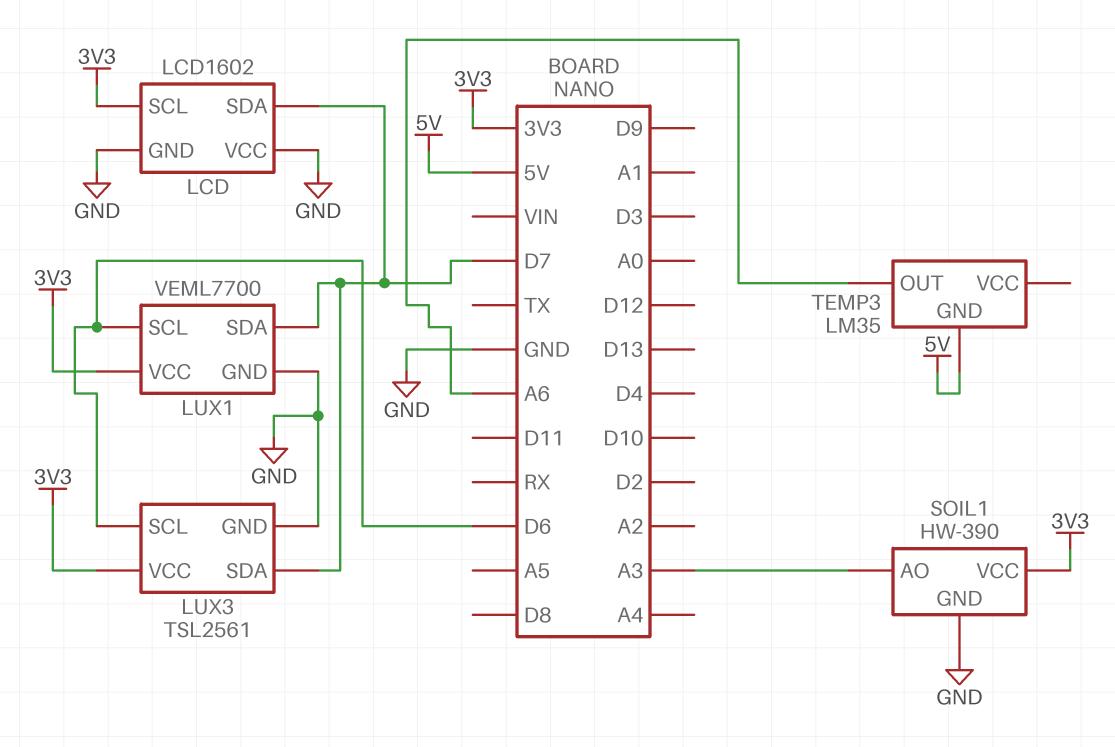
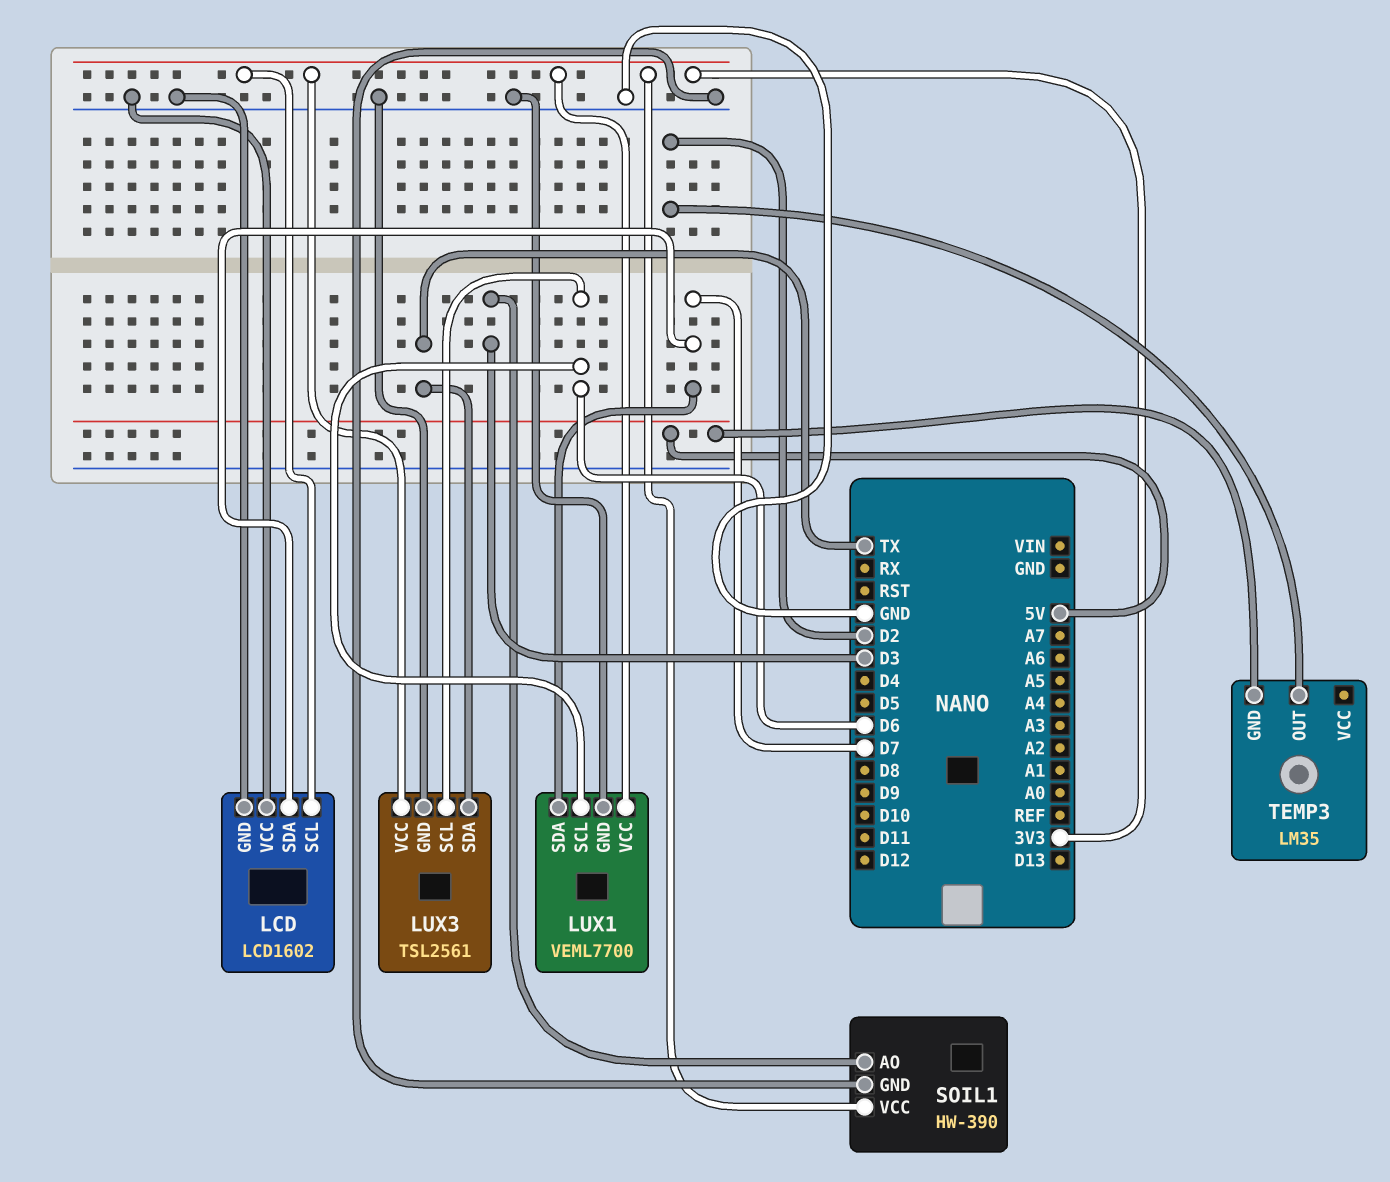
LUX3 pin SDA: D7 -> TX
SOIL1 pin AO: A3 -> D3
TEMP3 pin OUT: A6 -> D2

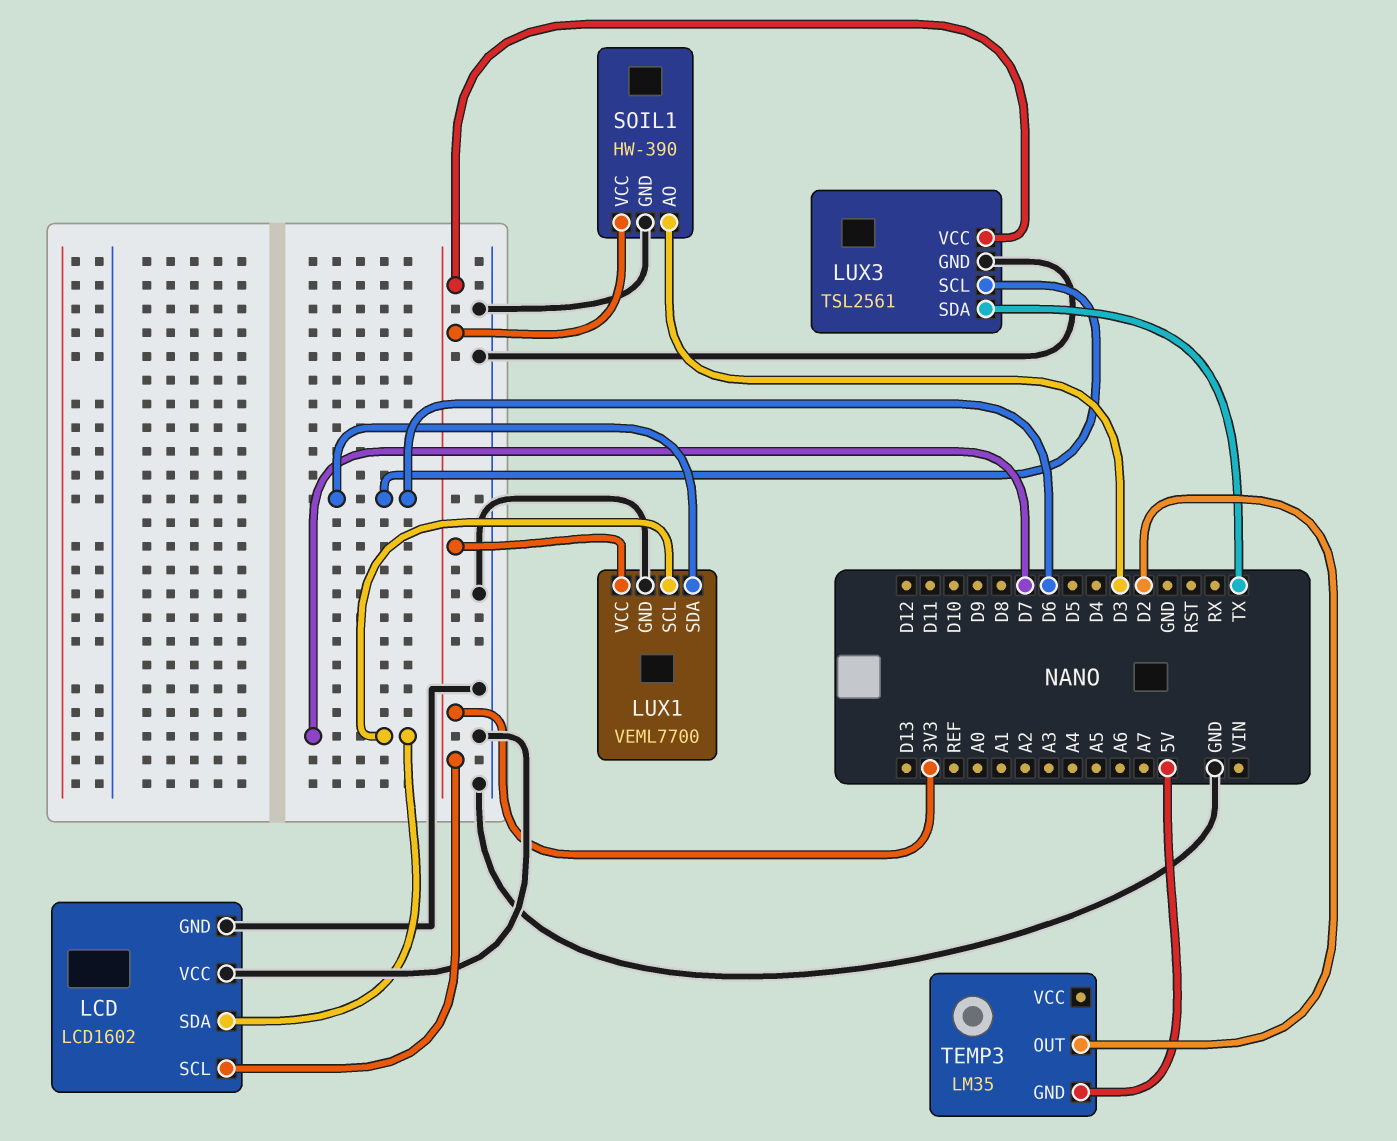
LUX1 pin SCL: D6 -> D7
LUX1 pin SDA: D7 -> D6

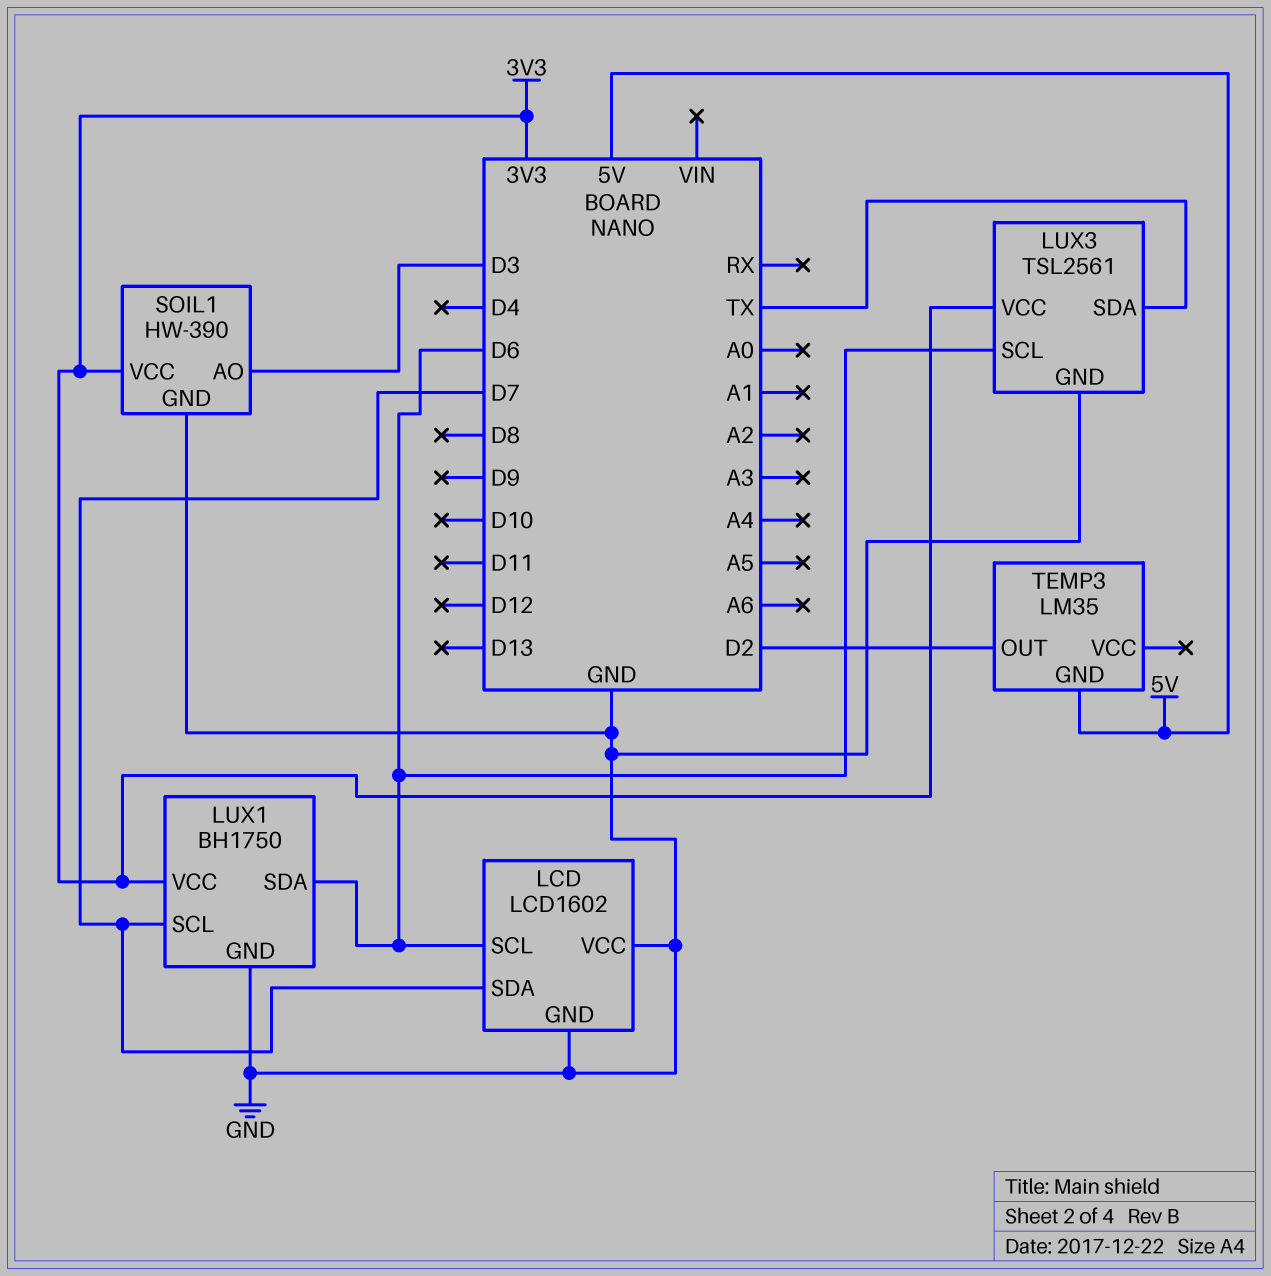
LCD pin SCL: 3V3 -> D6
LUX1: VEML7700 -> BH1750

